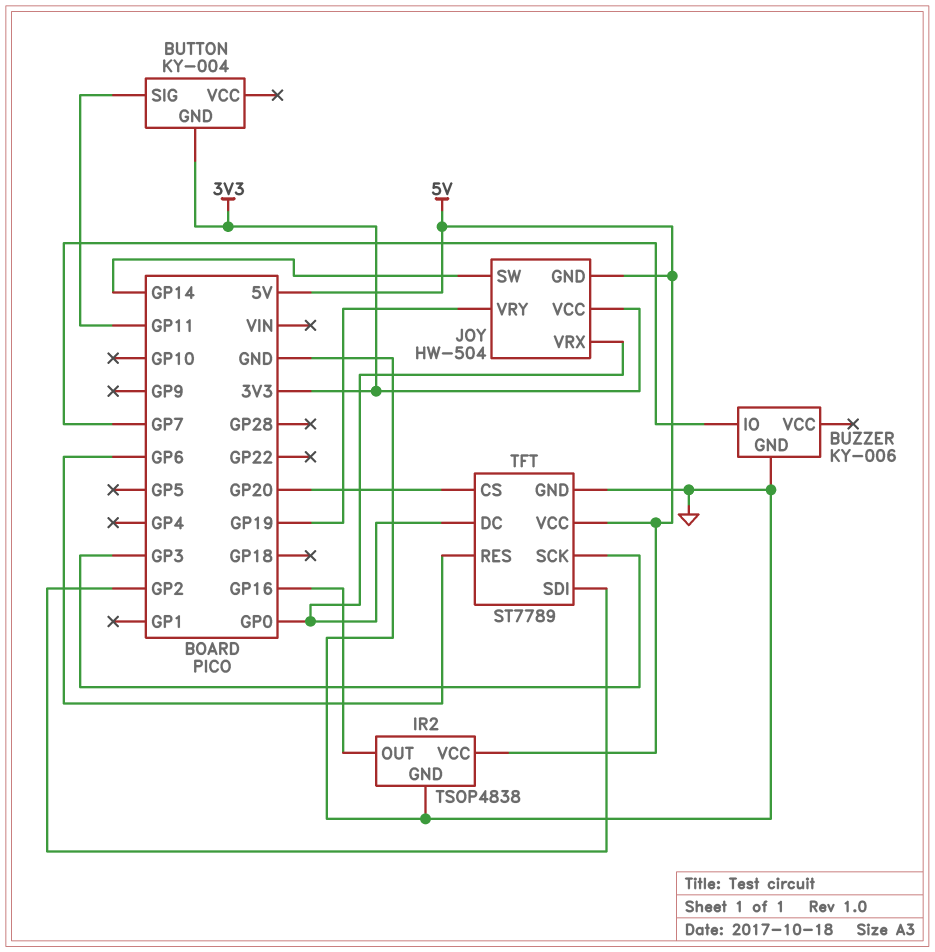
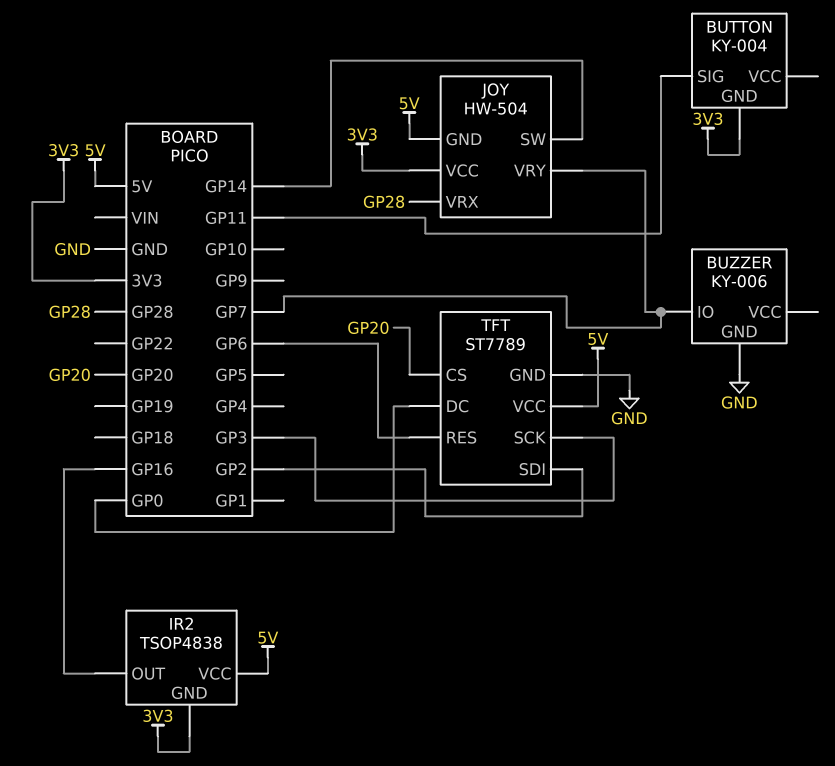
IR2 pin GND: GND -> 3V3
JOY pin VRX: GP0 -> GP28
JOY pin VRY: GP19 -> GP7

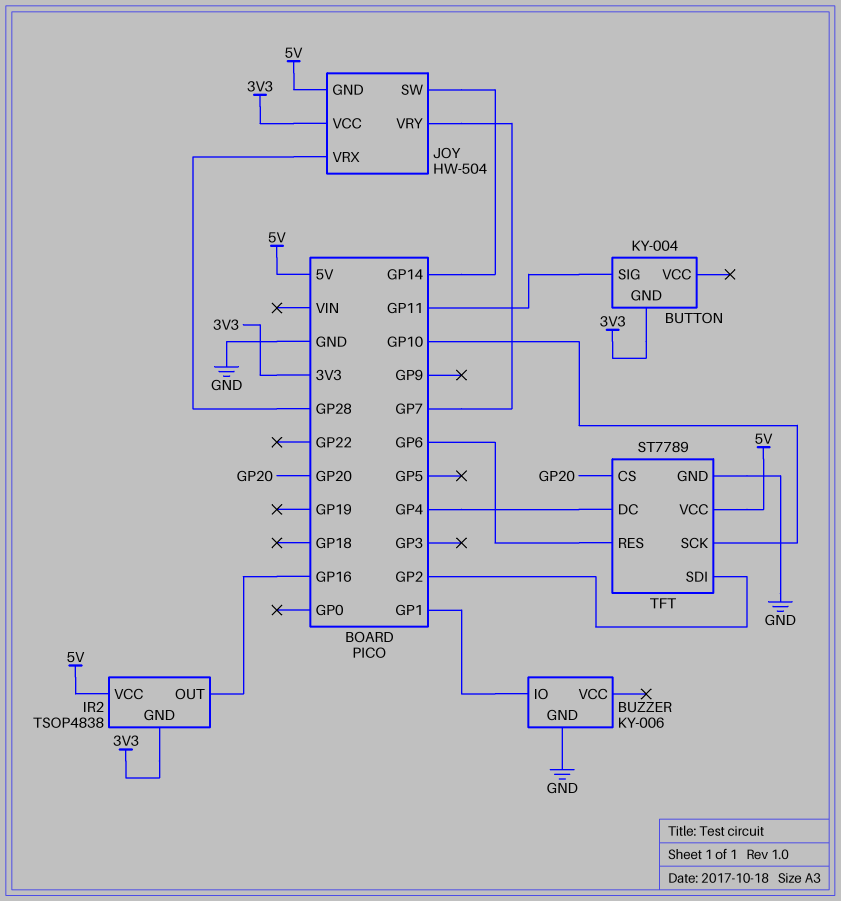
BUZZER pin IO: GP7 -> GP1
TFT pin DC: GP0 -> GP4
TFT pin SCK: GP3 -> GP10

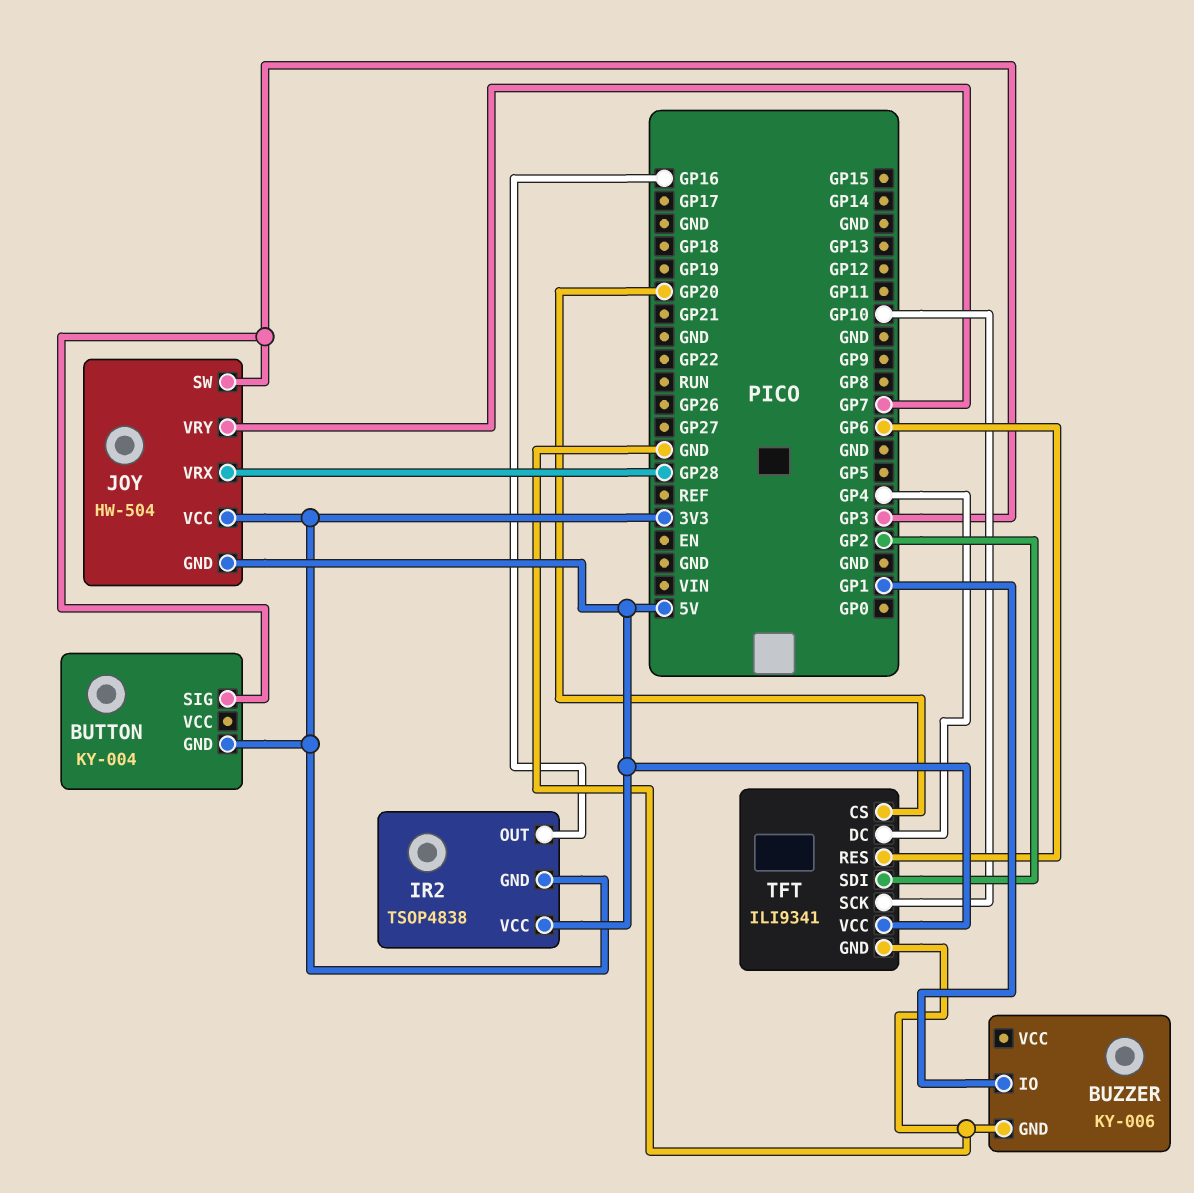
BUTTON pin SIG: GP11 -> GP3
JOY pin SW: GP14 -> GP3
TFT: ST7789 -> ILI9341

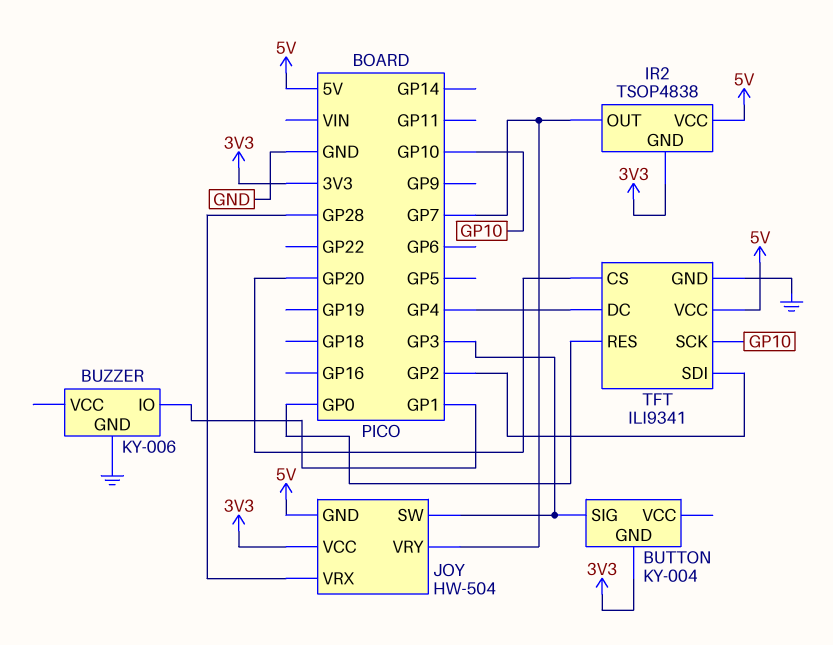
IR2 pin OUT: GP16 -> GP7
TFT pin RES: GP6 -> GP0

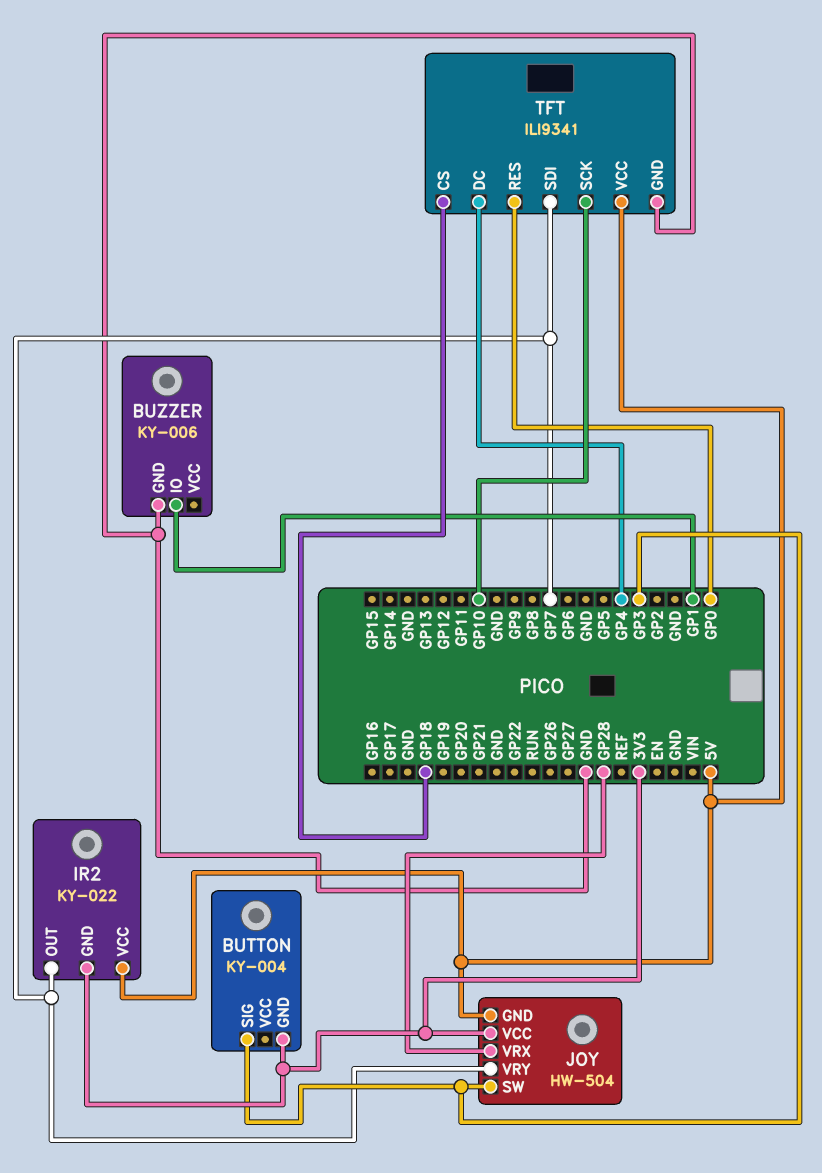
IR2: TSOP4838 -> KY-022
TFT pin CS: GP20 -> GP18
TFT pin SDI: GP2 -> GP7

